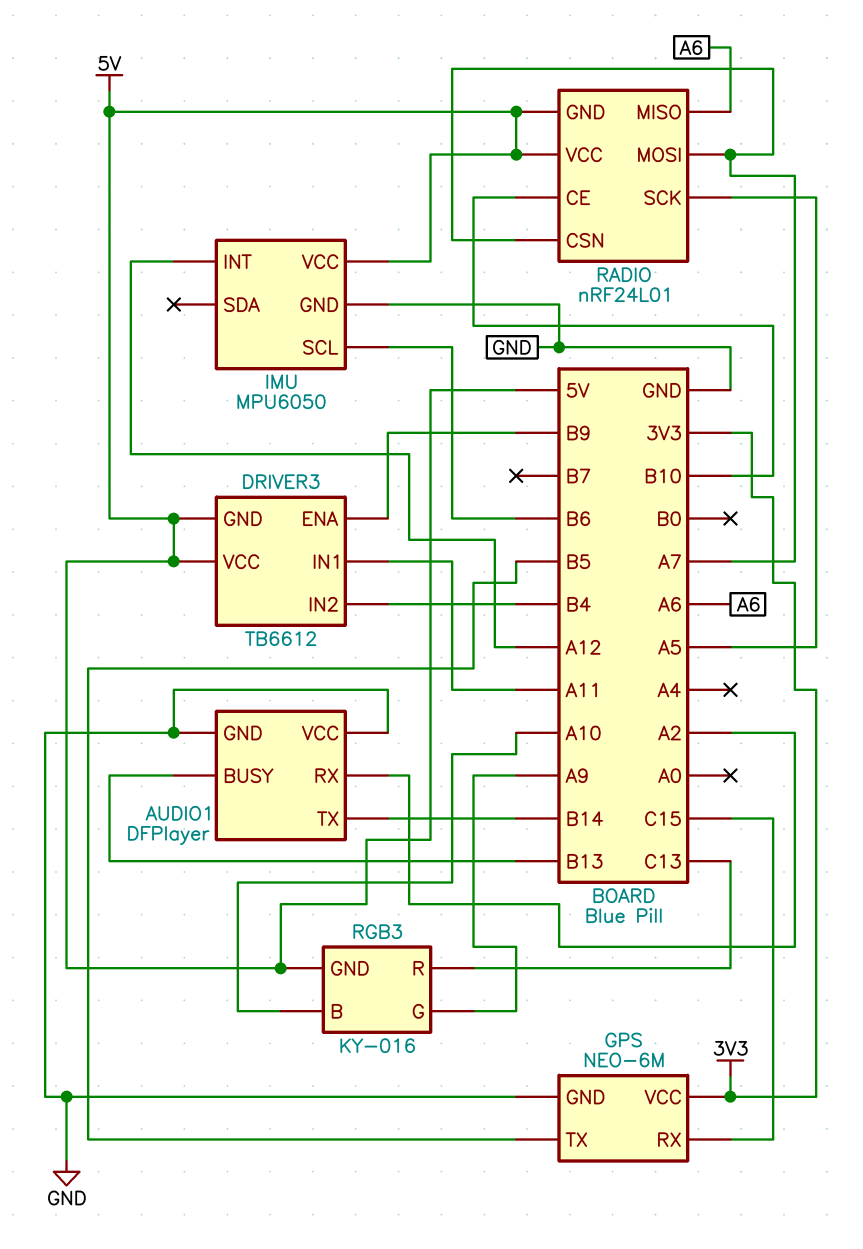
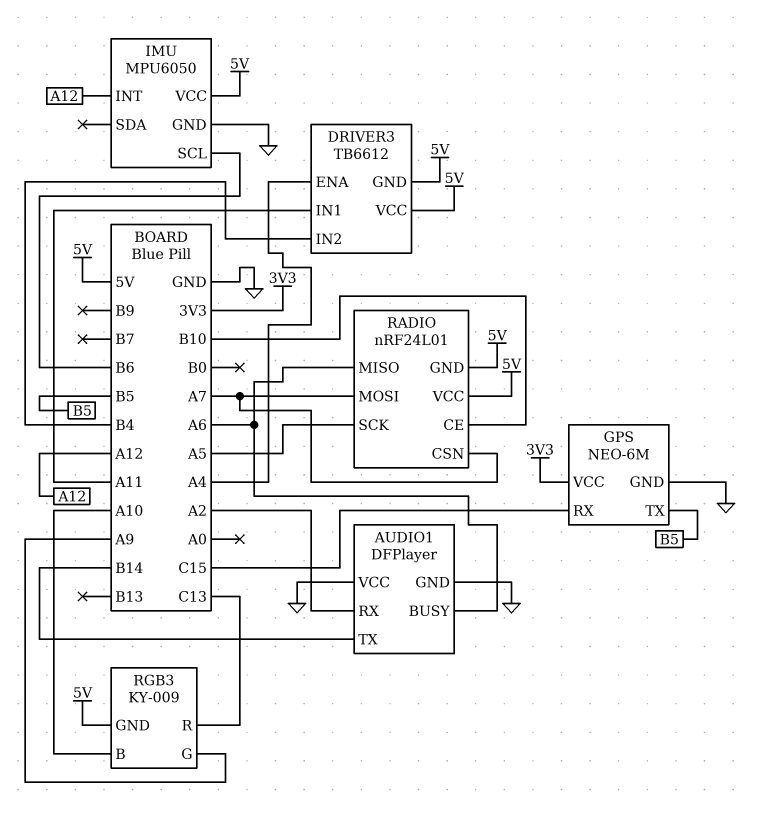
AUDIO1 pin BUSY: B13 -> A6
DRIVER3 pin ENA: B9 -> A4
RGB3: KY-016 -> KY-009

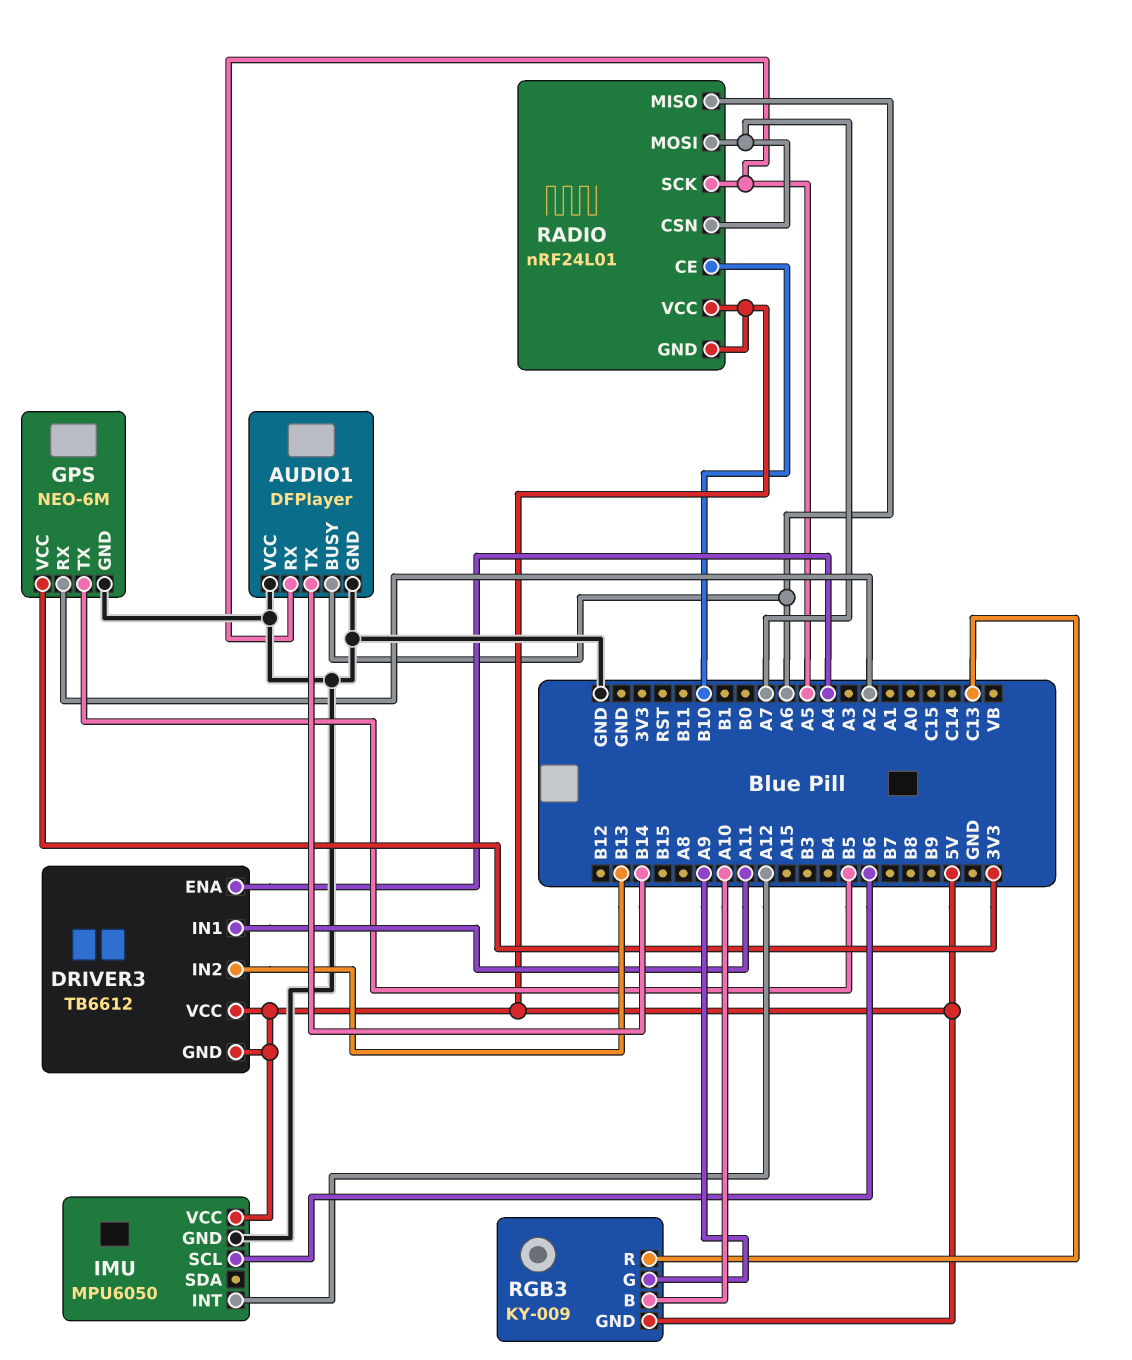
AUDIO1 pin RX: A2 -> A5
DRIVER3 pin IN2: B4 -> B13
GPS pin RX: C15 -> A2

